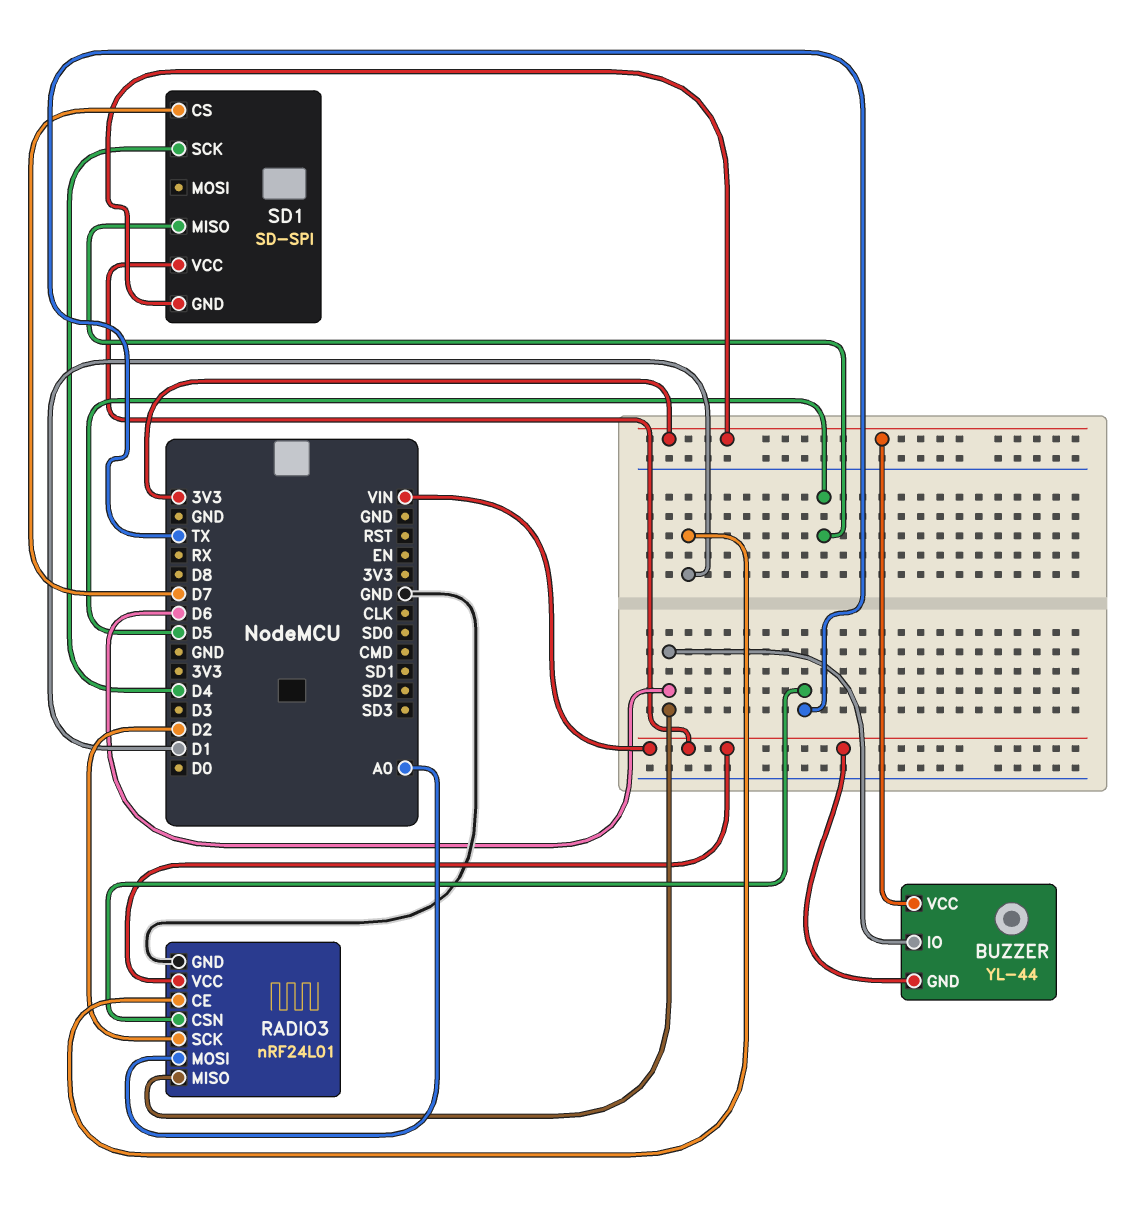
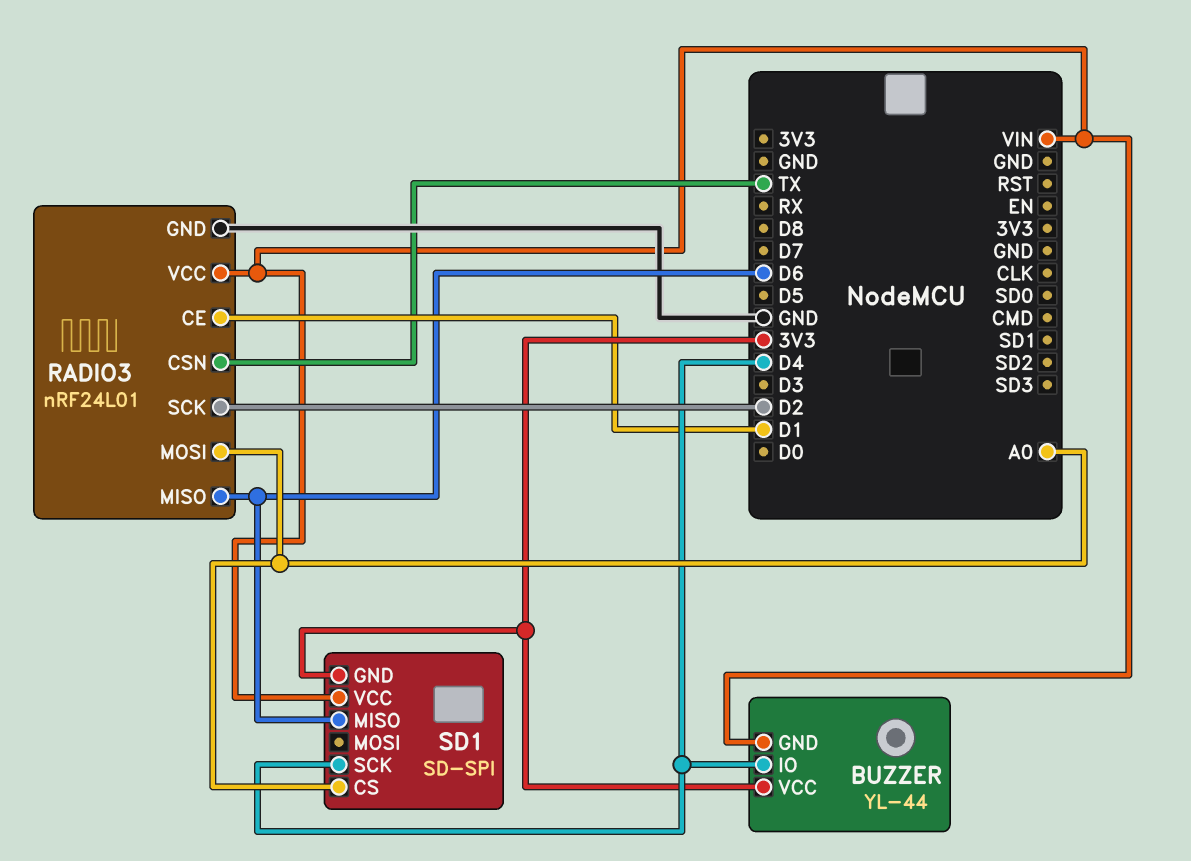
BUZZER pin IO: D6 -> D4
SD1 pin CS: D7 -> A0
SD1 pin MISO: D5 -> D6

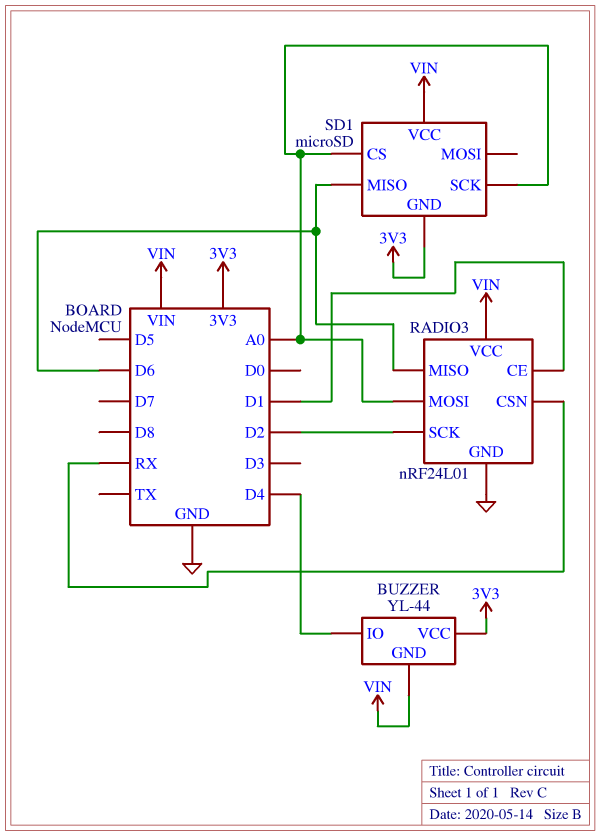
RADIO3 pin CSN: TX -> RX
SD1: SD-SPI -> microSD
SD1 pin SCK: D4 -> A0

